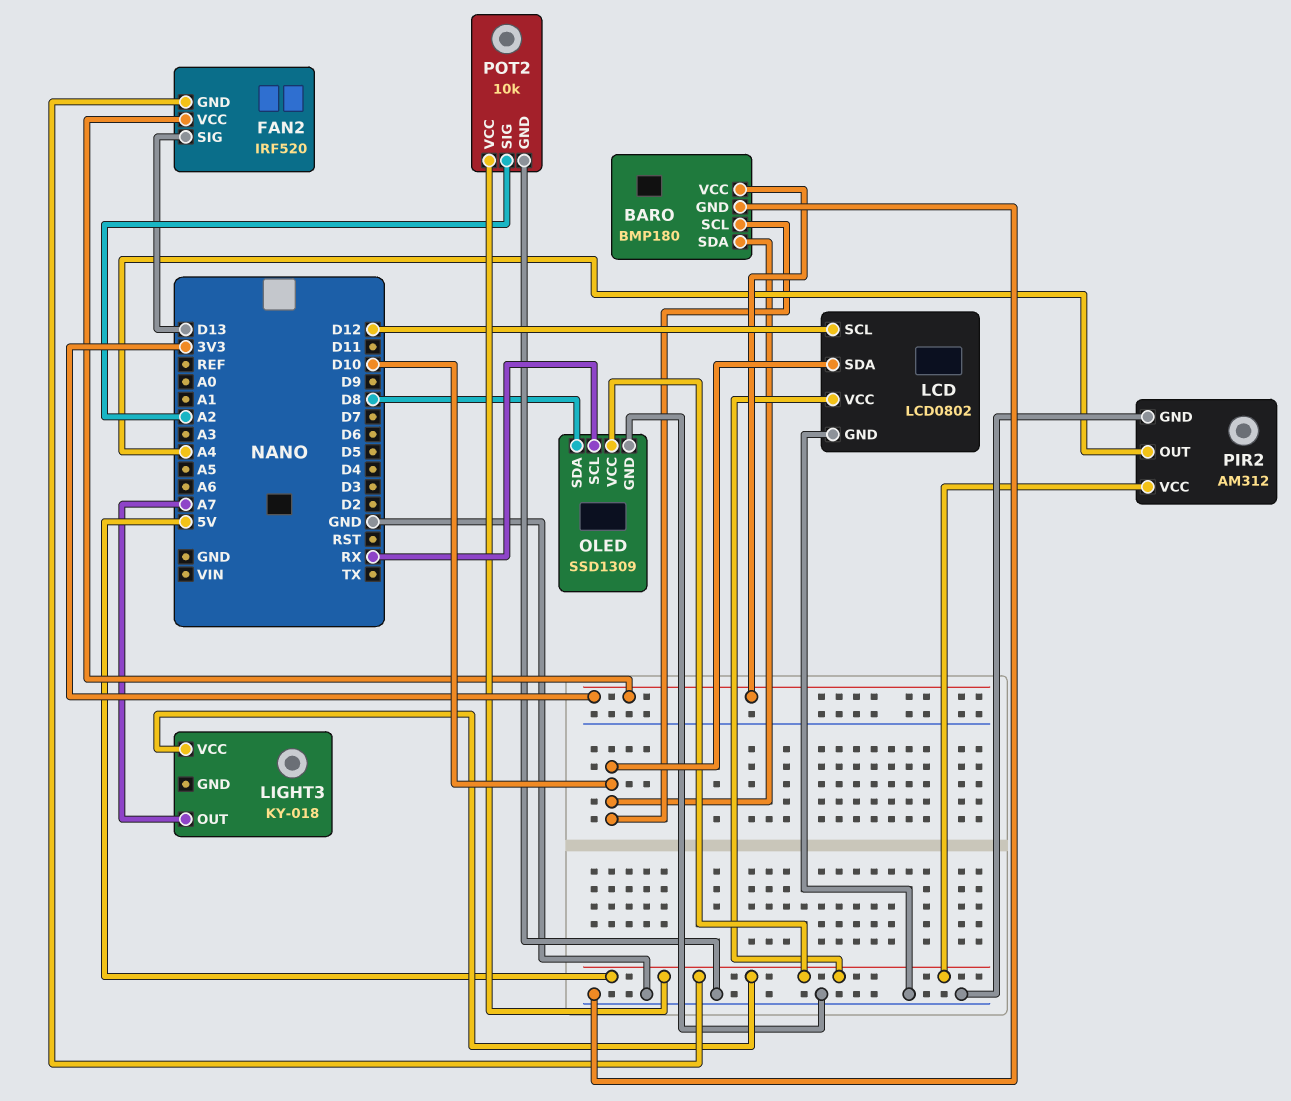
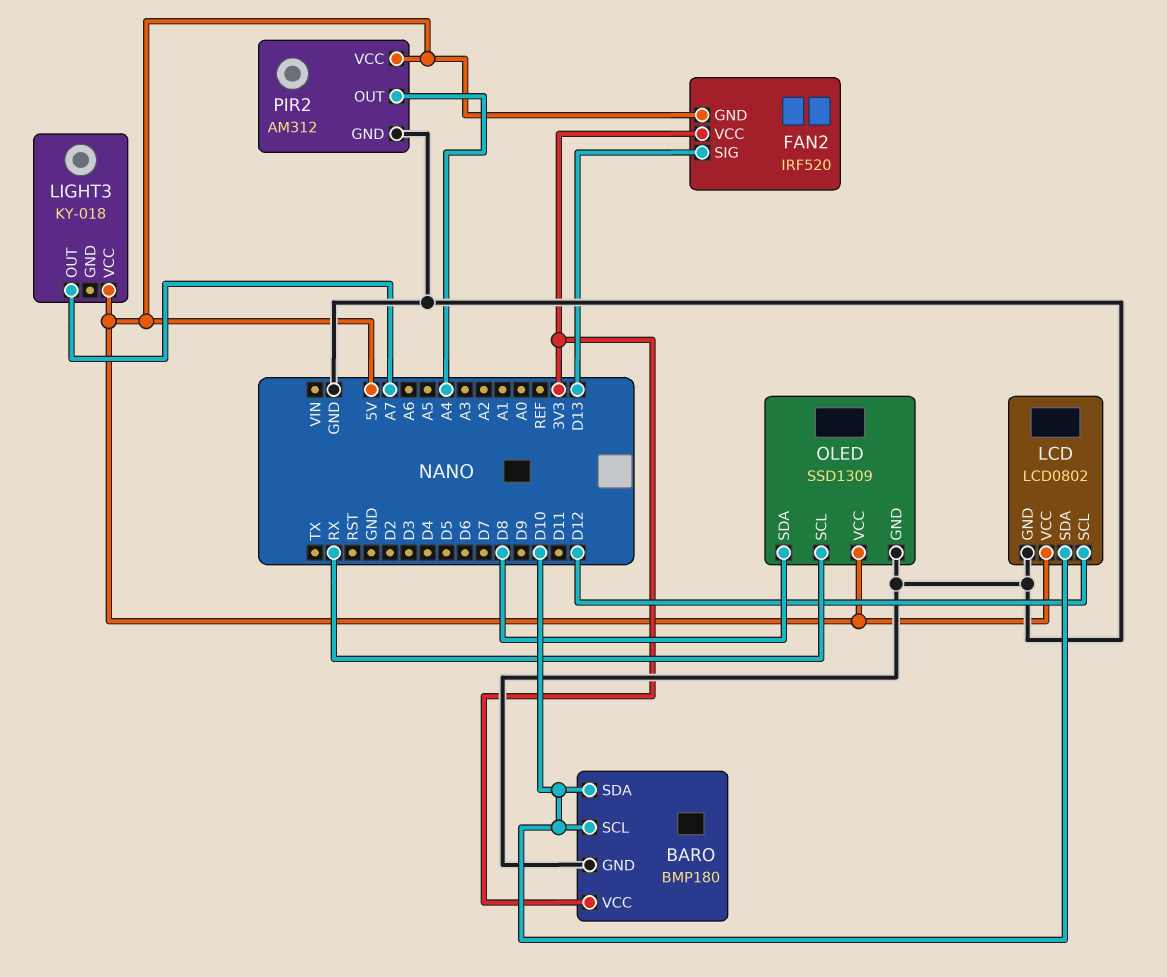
POT2: 10k -> none
POT2 pin GND: GND -> none
POT2 pin SIG: A2 -> none
POT2 pin VCC: 5V -> none

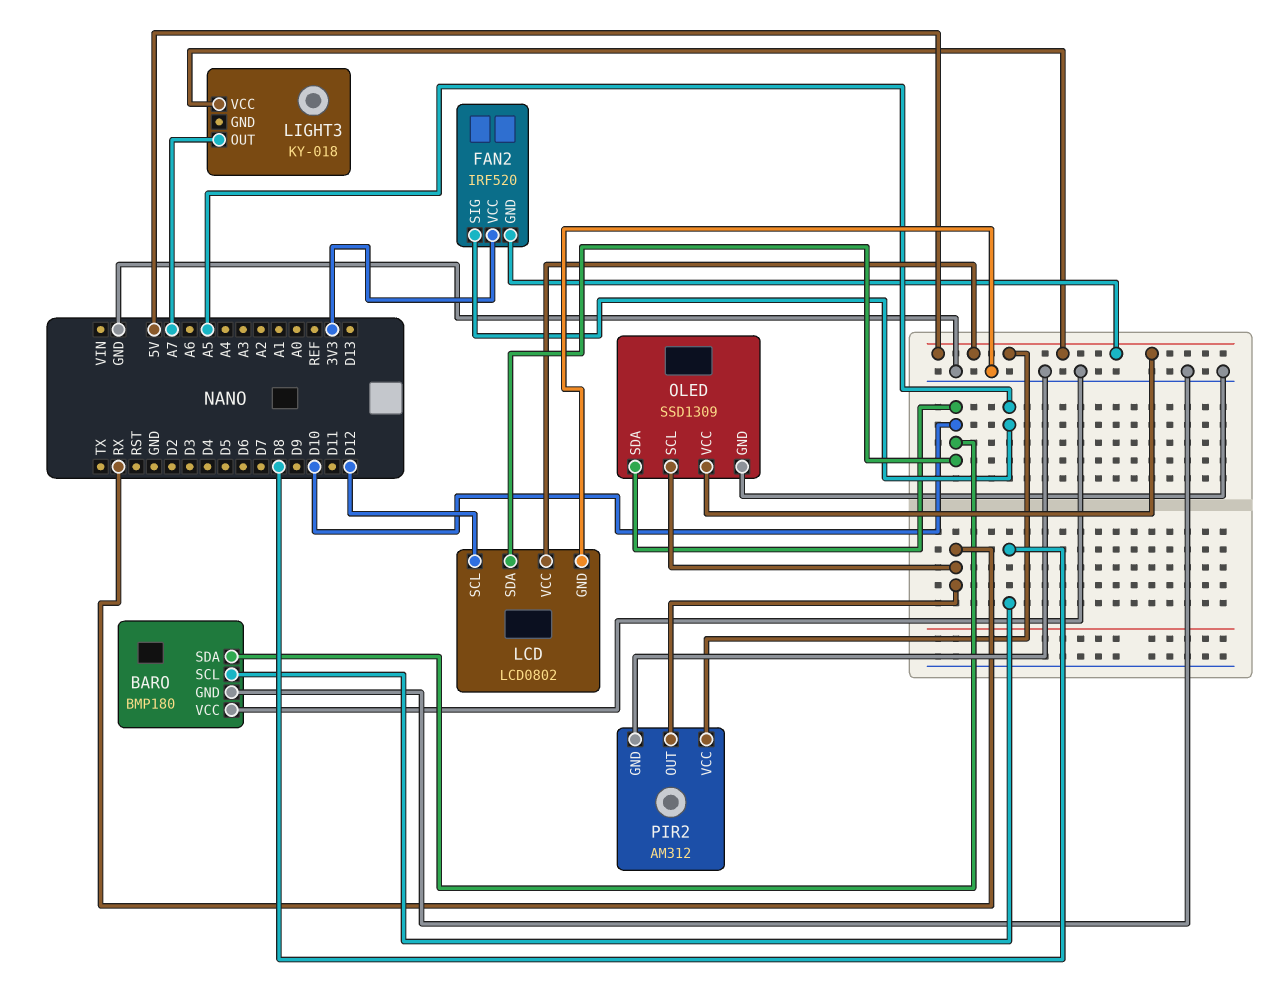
BARO pin SCL: D10 -> D8
BARO pin VCC: 3V3 -> GND
FAN2 pin SIG: D13 -> A5
OLED pin SDA: D8 -> D10
PIR2 pin OUT: A4 -> RX

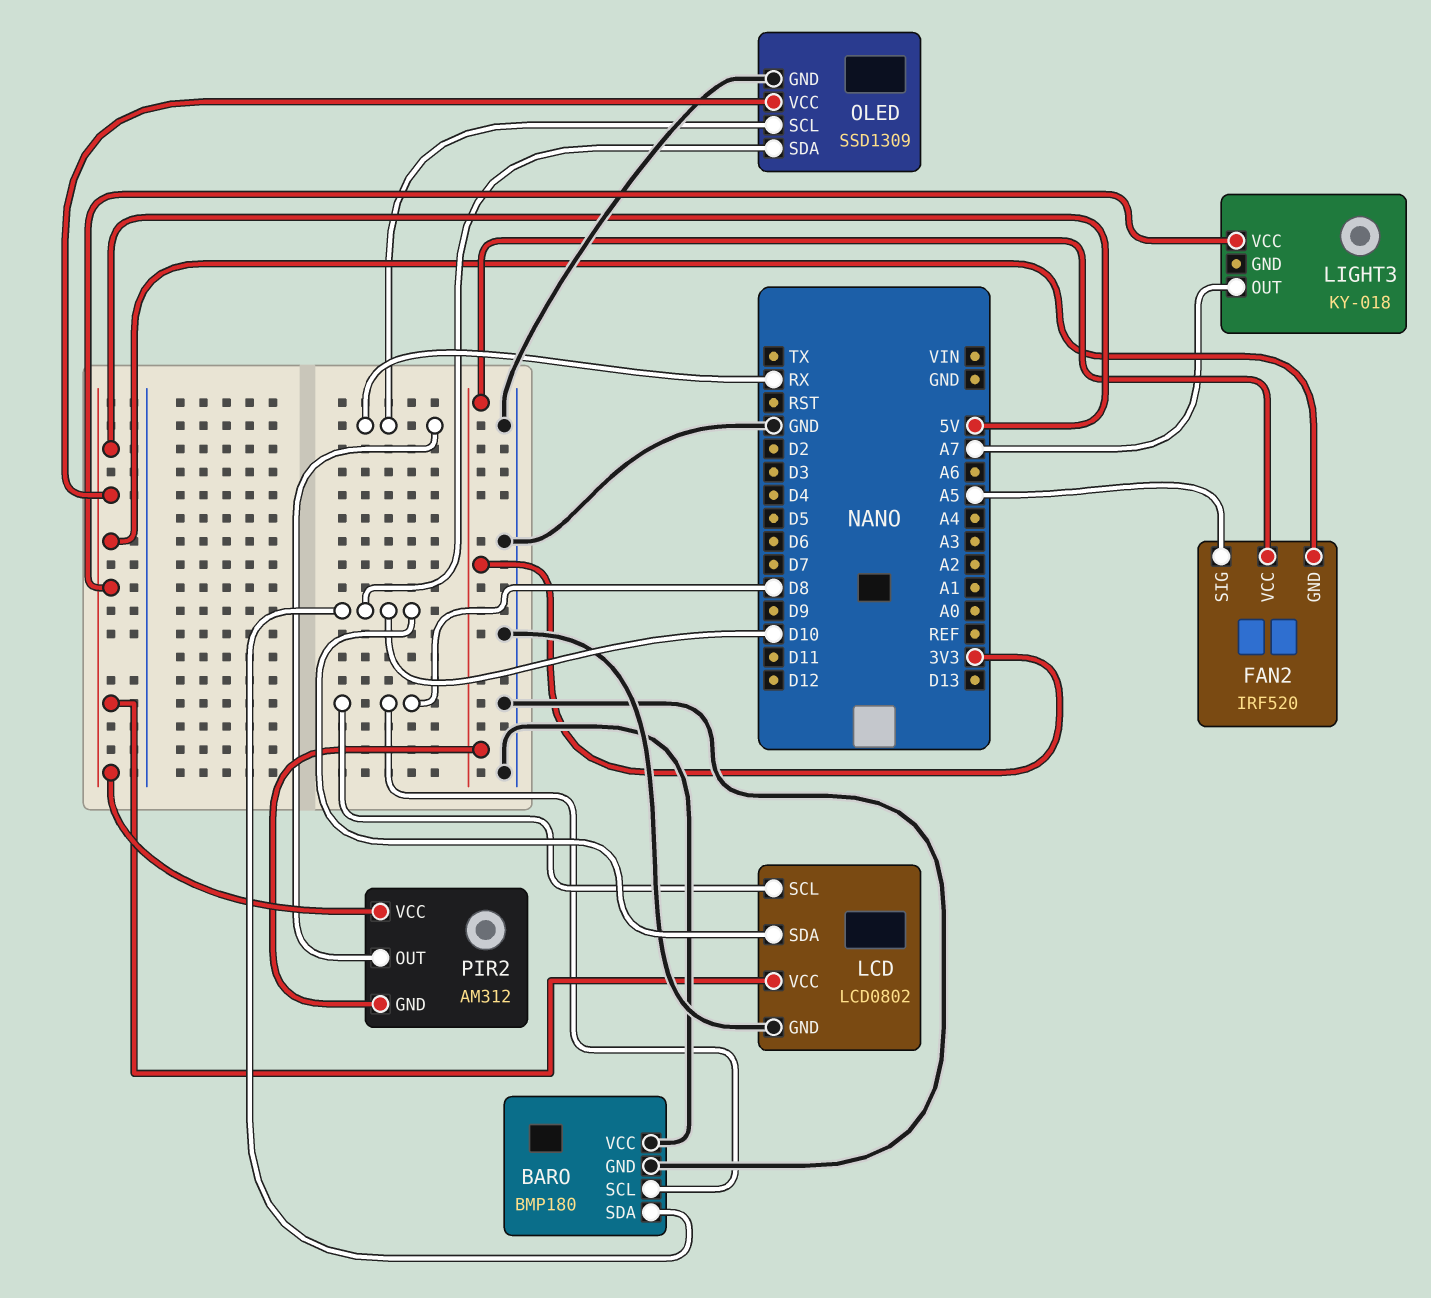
LCD pin SCL: D12 -> D8
PIR2 pin GND: GND -> 3V3

